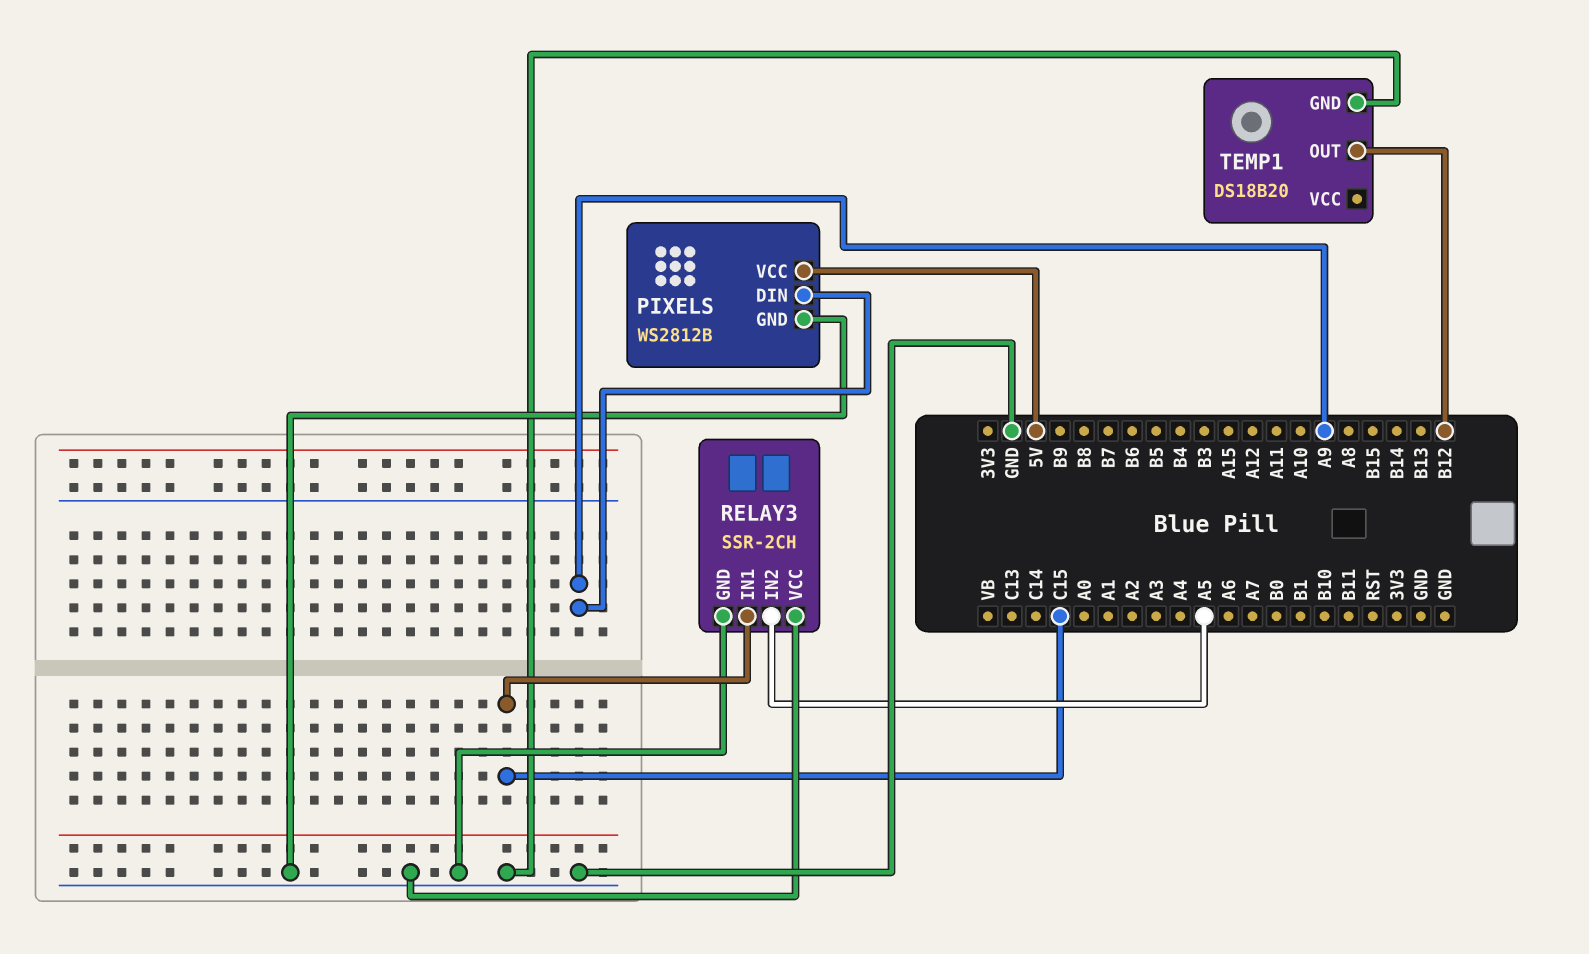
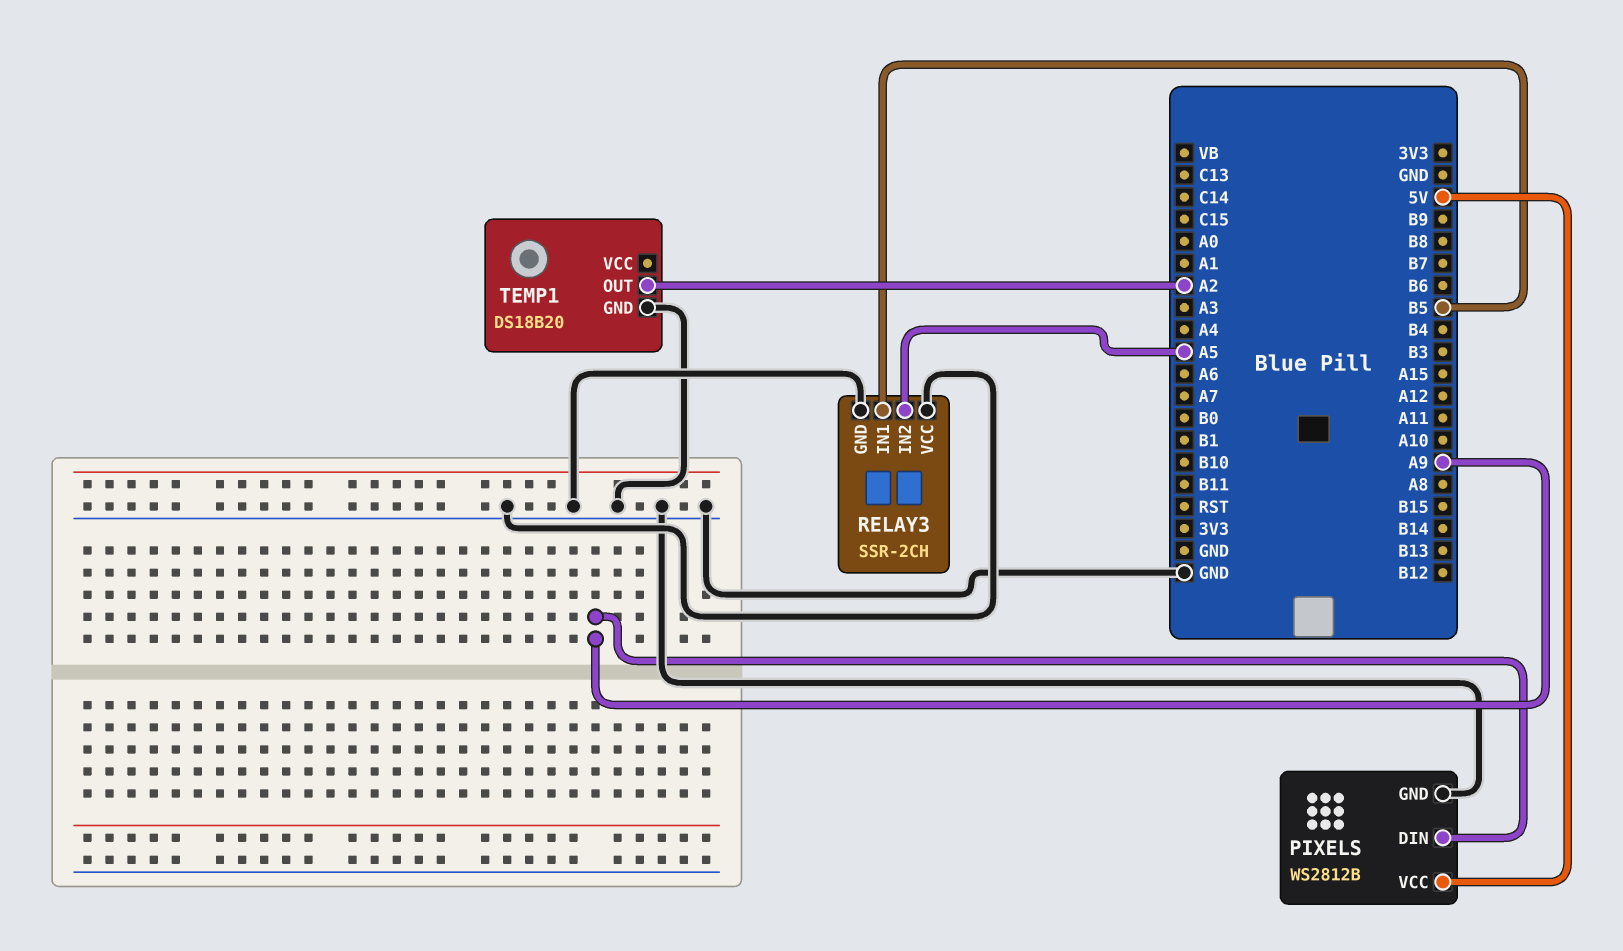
RELAY3 pin IN1: C15 -> B5
TEMP1 pin OUT: B12 -> A2

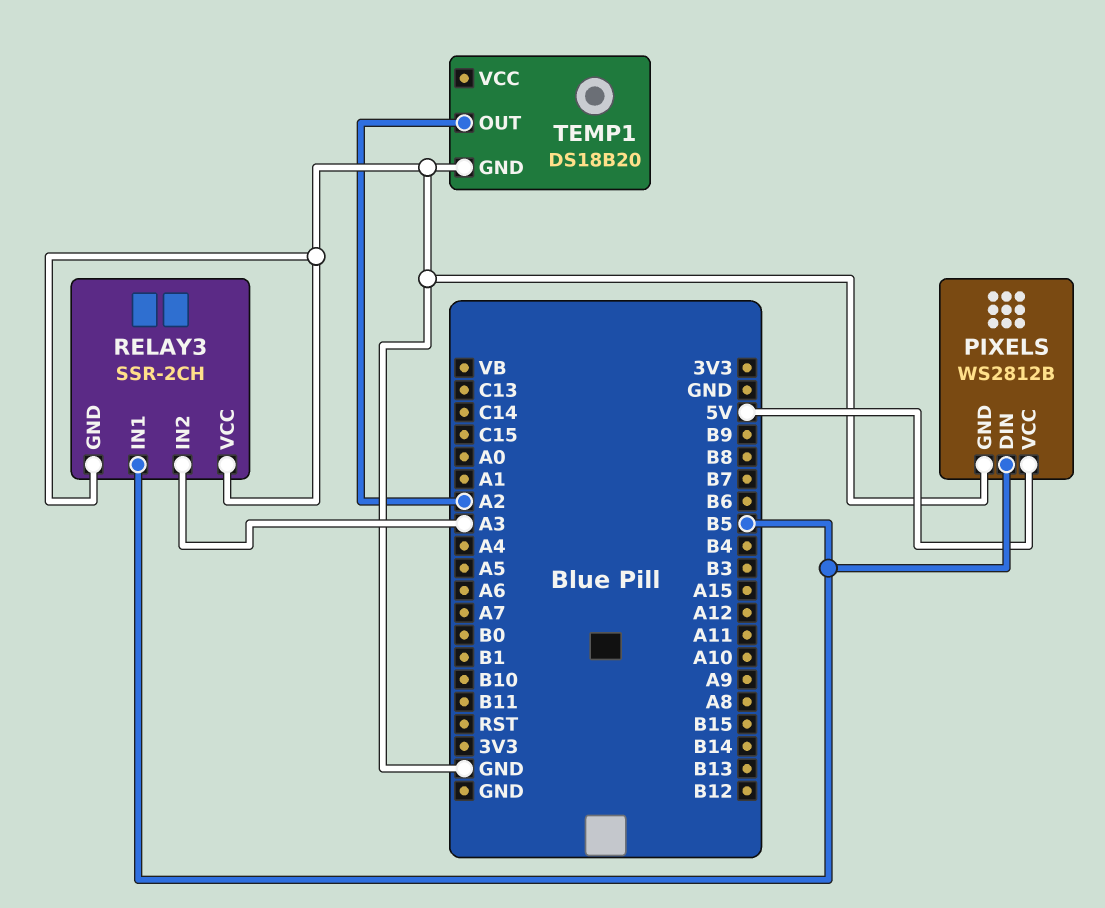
PIXELS pin DIN: A9 -> B5
RELAY3 pin IN2: A5 -> A3

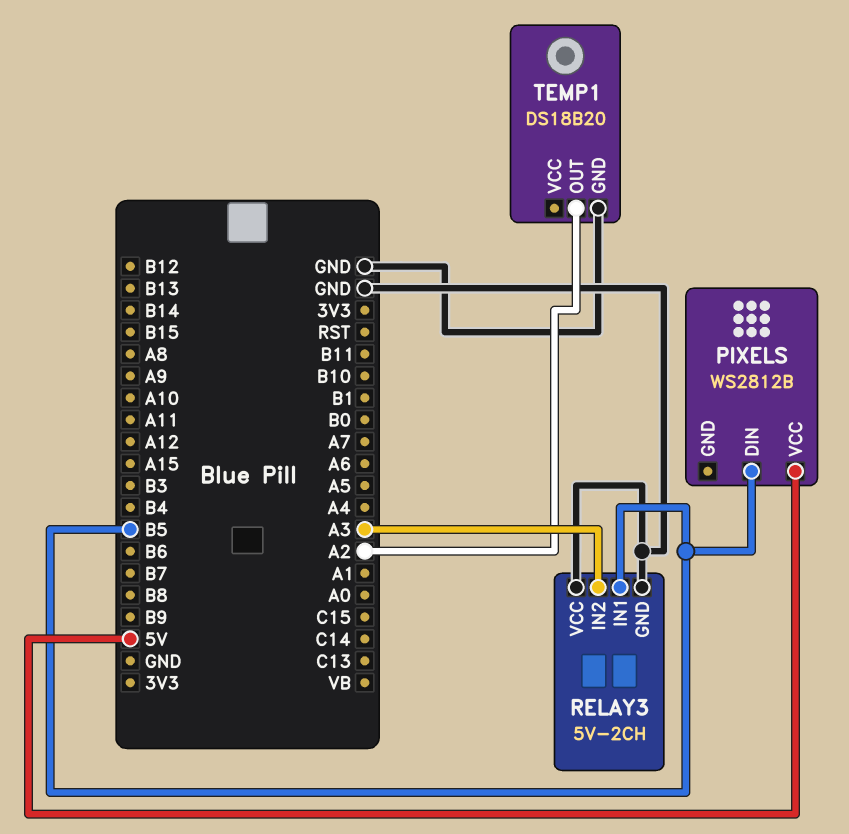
PIXELS pin GND: GND -> none
RELAY3: SSR-2CH -> 5V-2CH

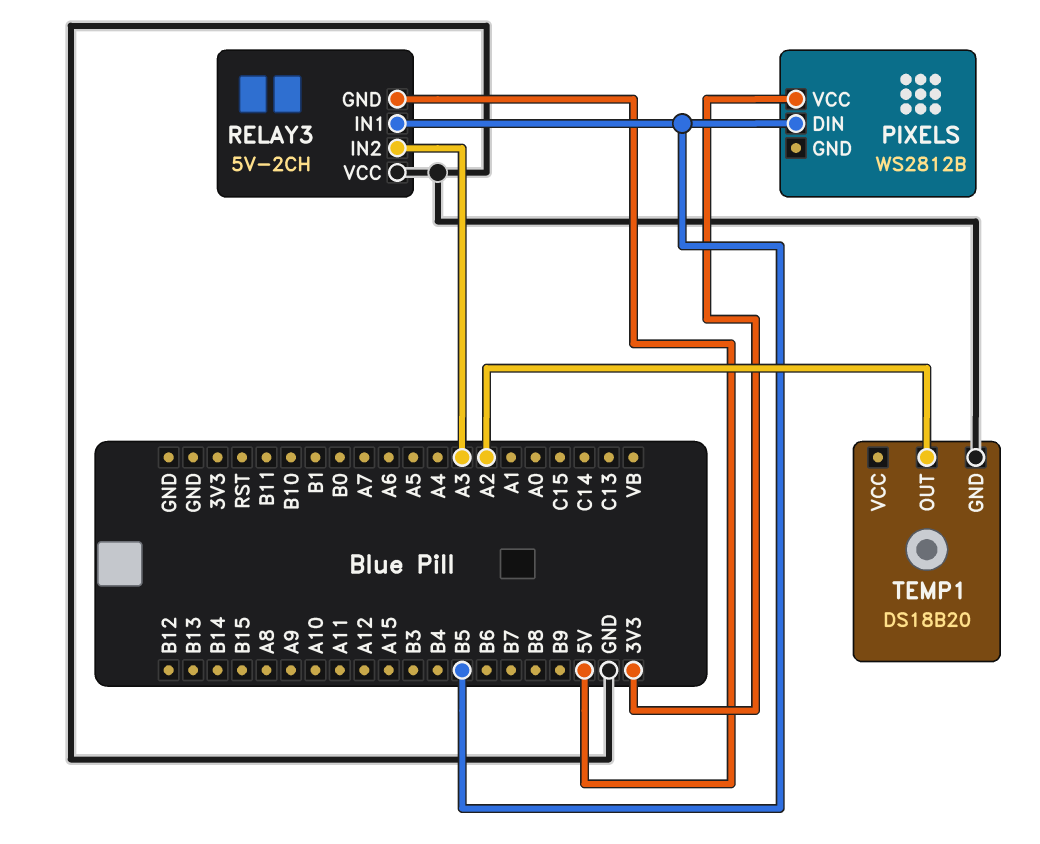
PIXELS pin VCC: 5V -> 3V3
RELAY3 pin GND: GND -> 5V

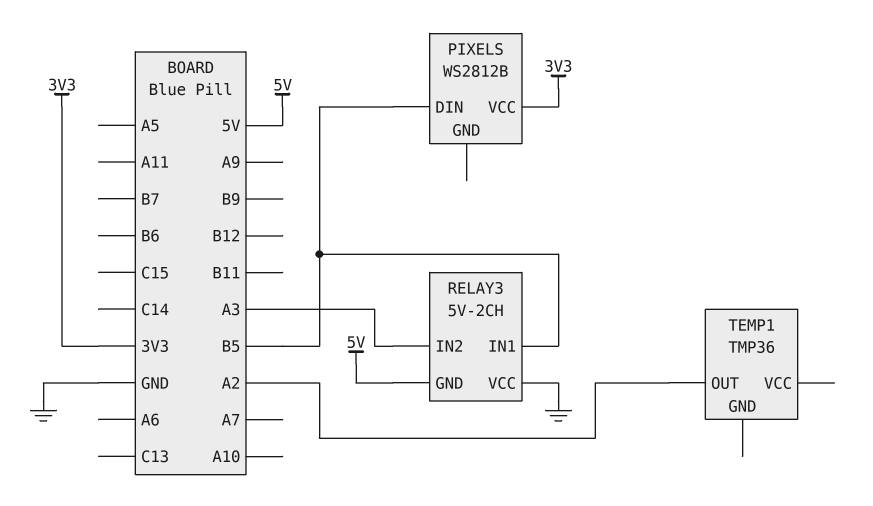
TEMP1: DS18B20 -> TMP36
TEMP1 pin GND: GND -> none

